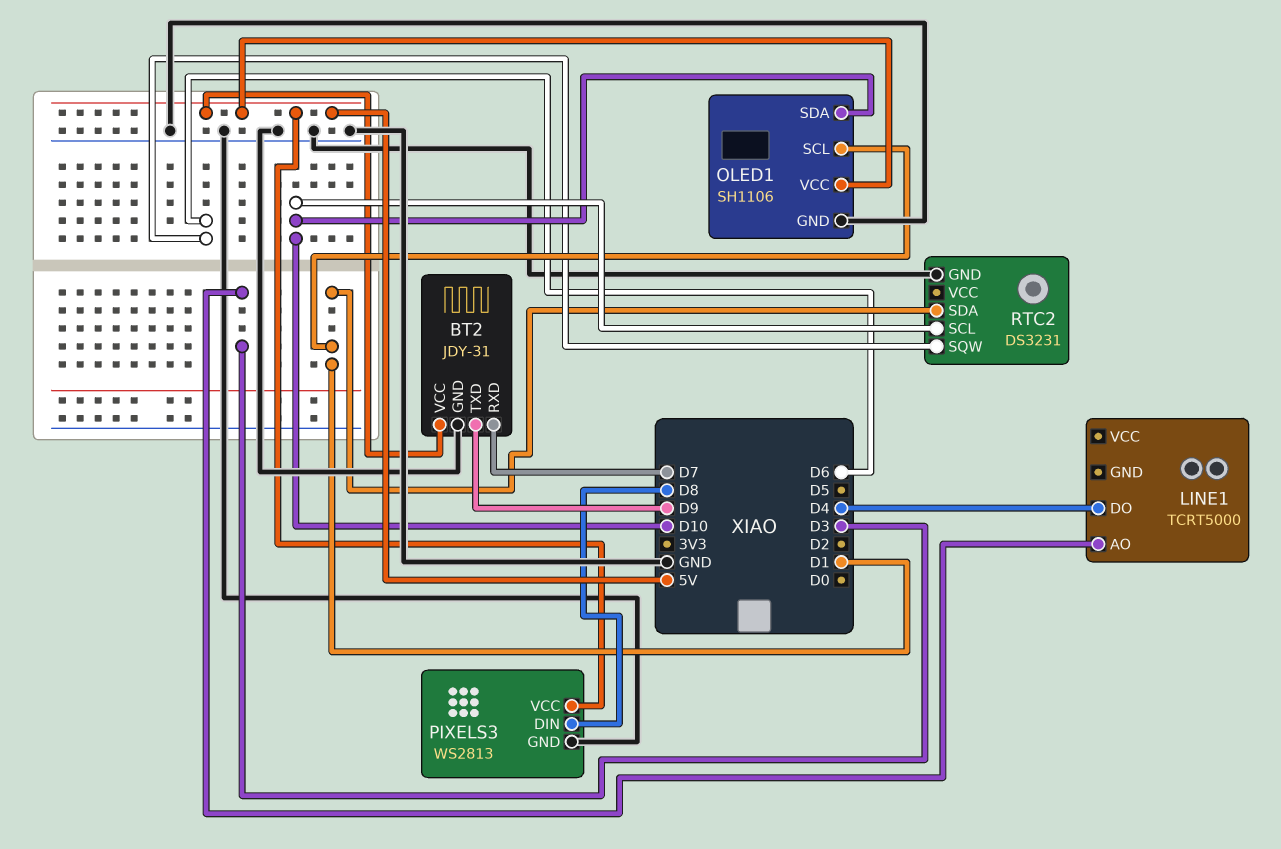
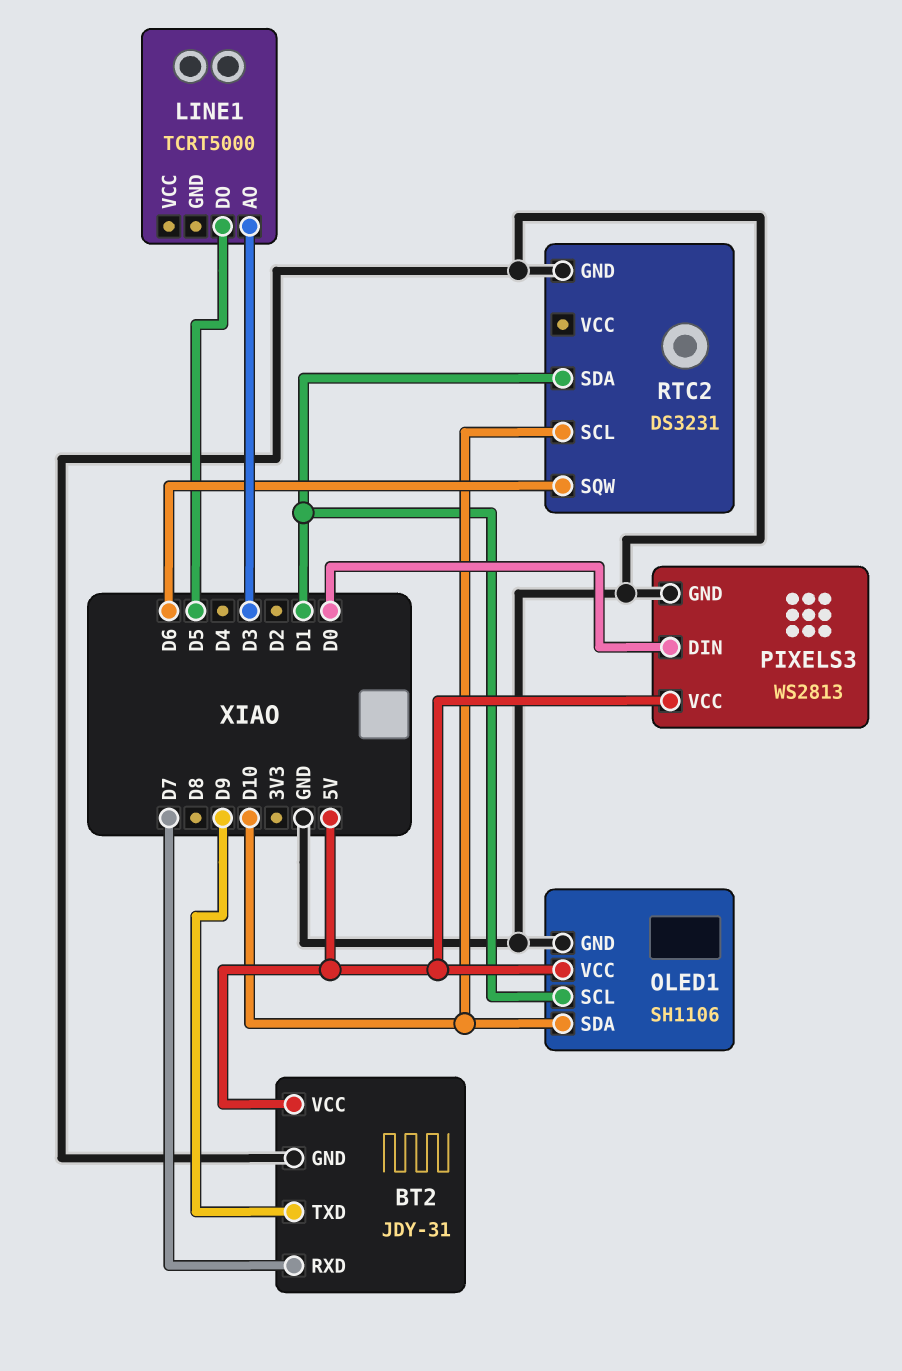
LINE1 pin DO: D4 -> D5
PIXELS3 pin DIN: D8 -> D0

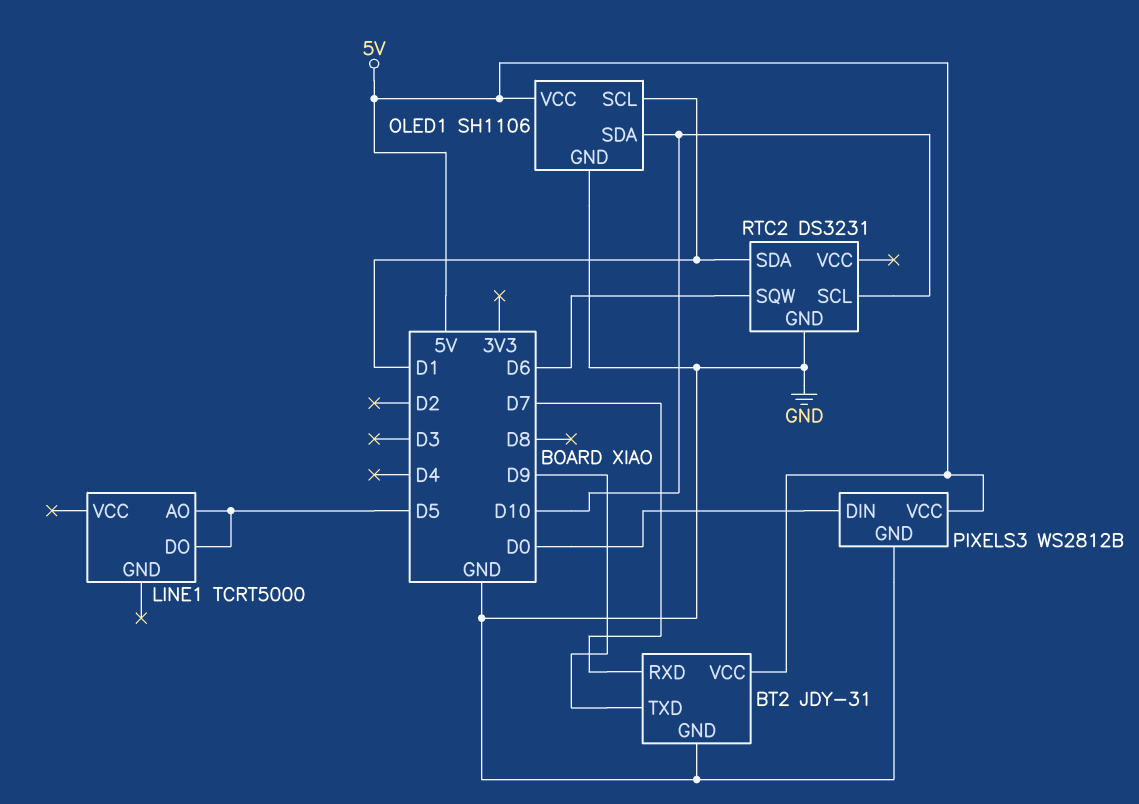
LINE1 pin AO: D3 -> D5
PIXELS3: WS2813 -> WS2812B

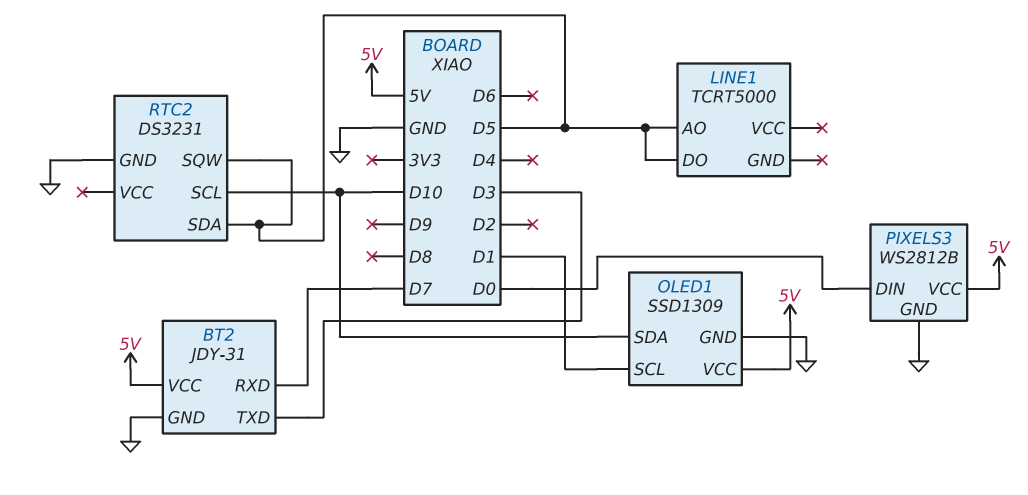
BT2 pin TXD: D9 -> D3
OLED1: SH1106 -> SSD1309
RTC2 pin SDA: D1 -> D5
RTC2 pin SQW: D6 -> D5

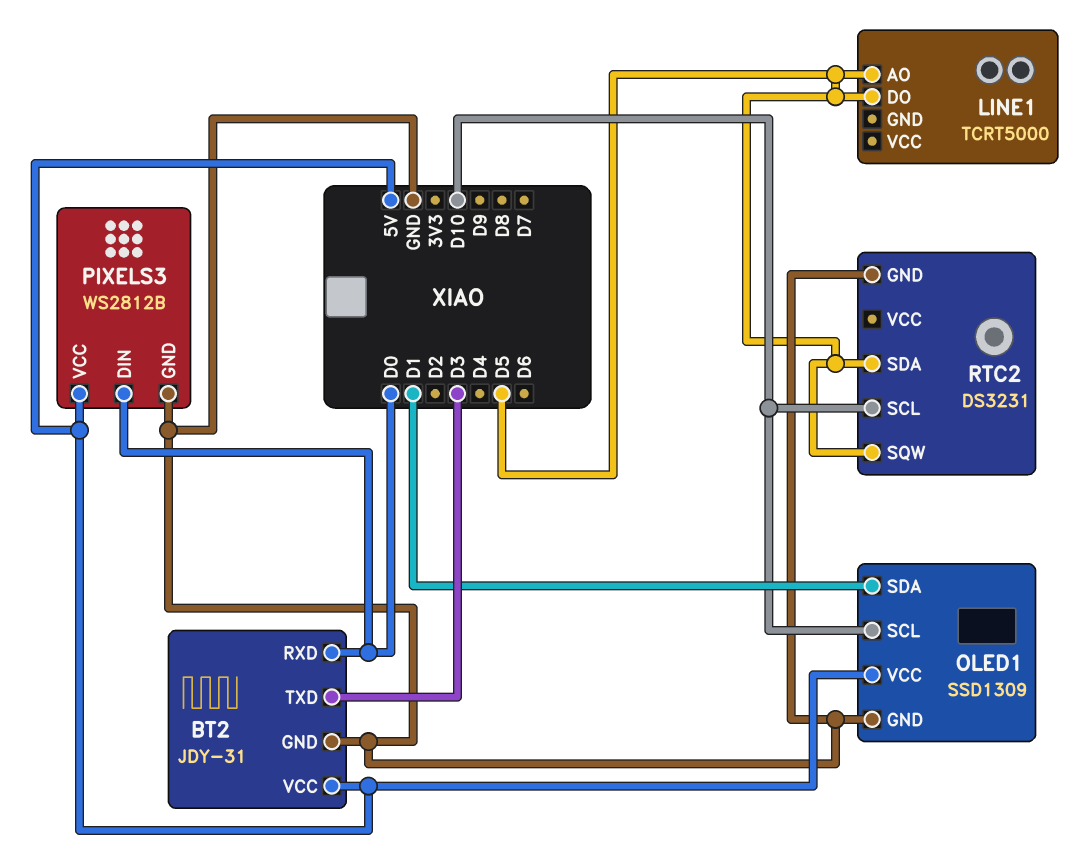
BT2 pin RXD: D7 -> D0
OLED1 pin SCL: D1 -> D10
OLED1 pin SDA: D10 -> D1

